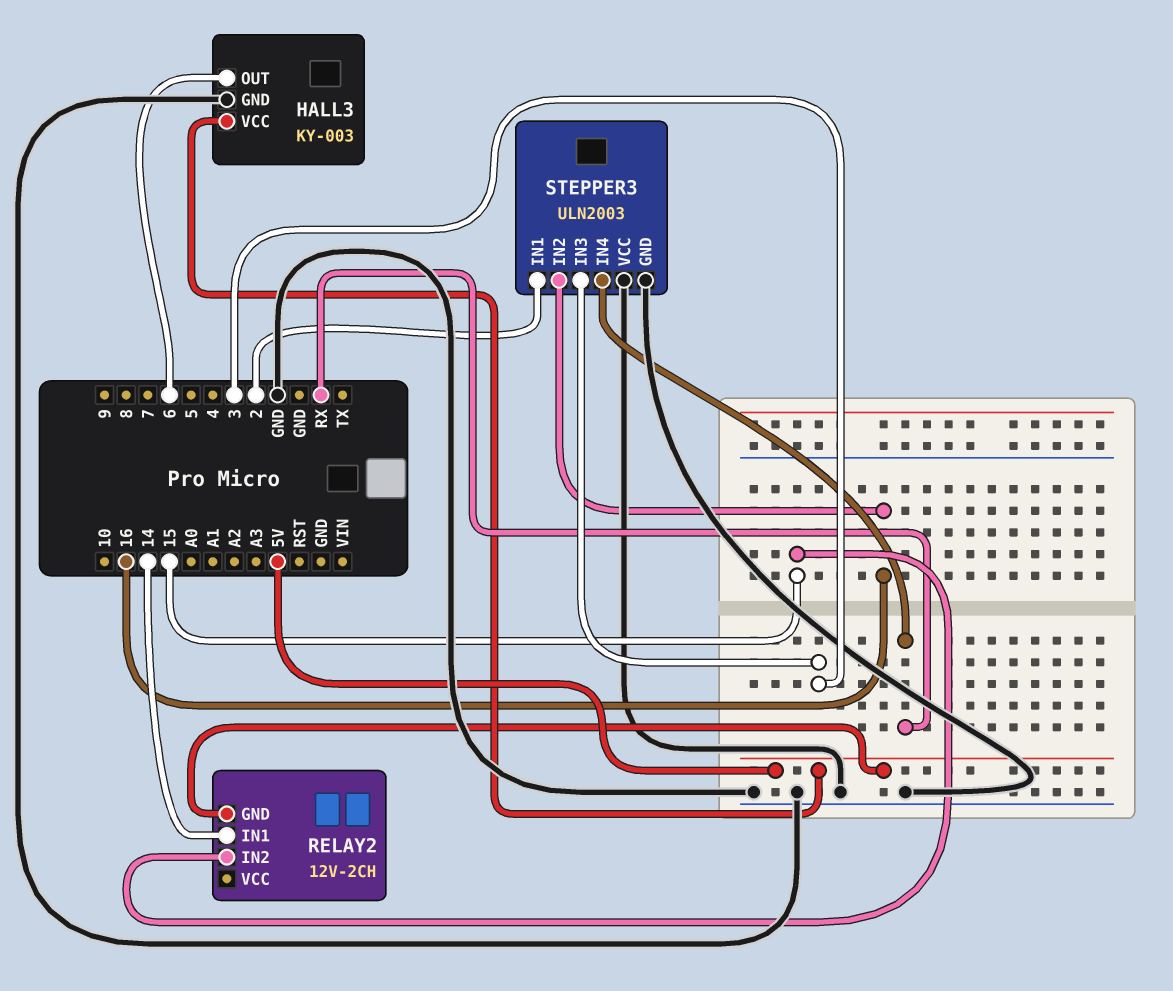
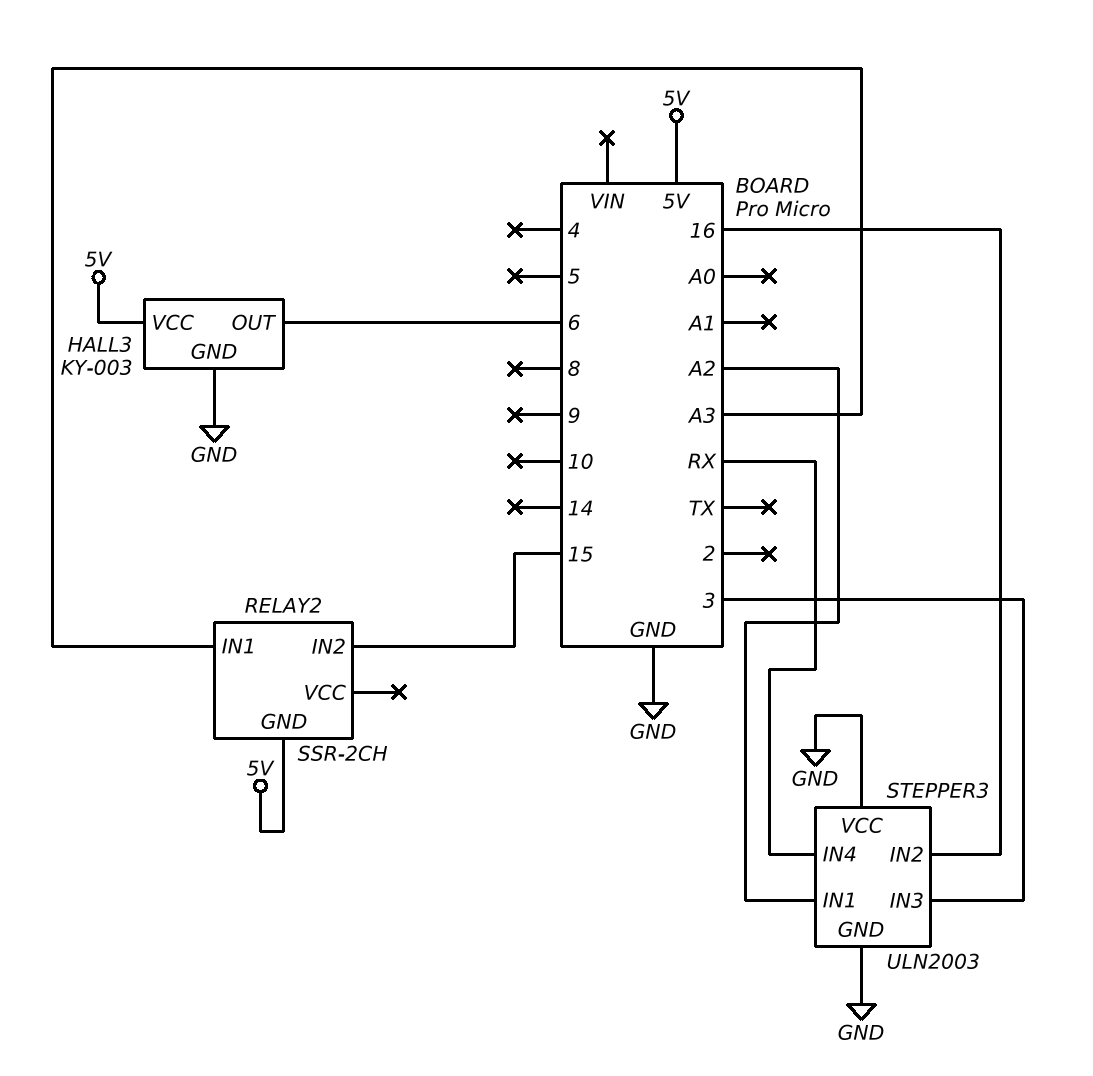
RELAY2: 12V-2CH -> SSR-2CH
RELAY2 pin IN1: 14 -> A3
STEPPER3 pin IN1: 2 -> A2

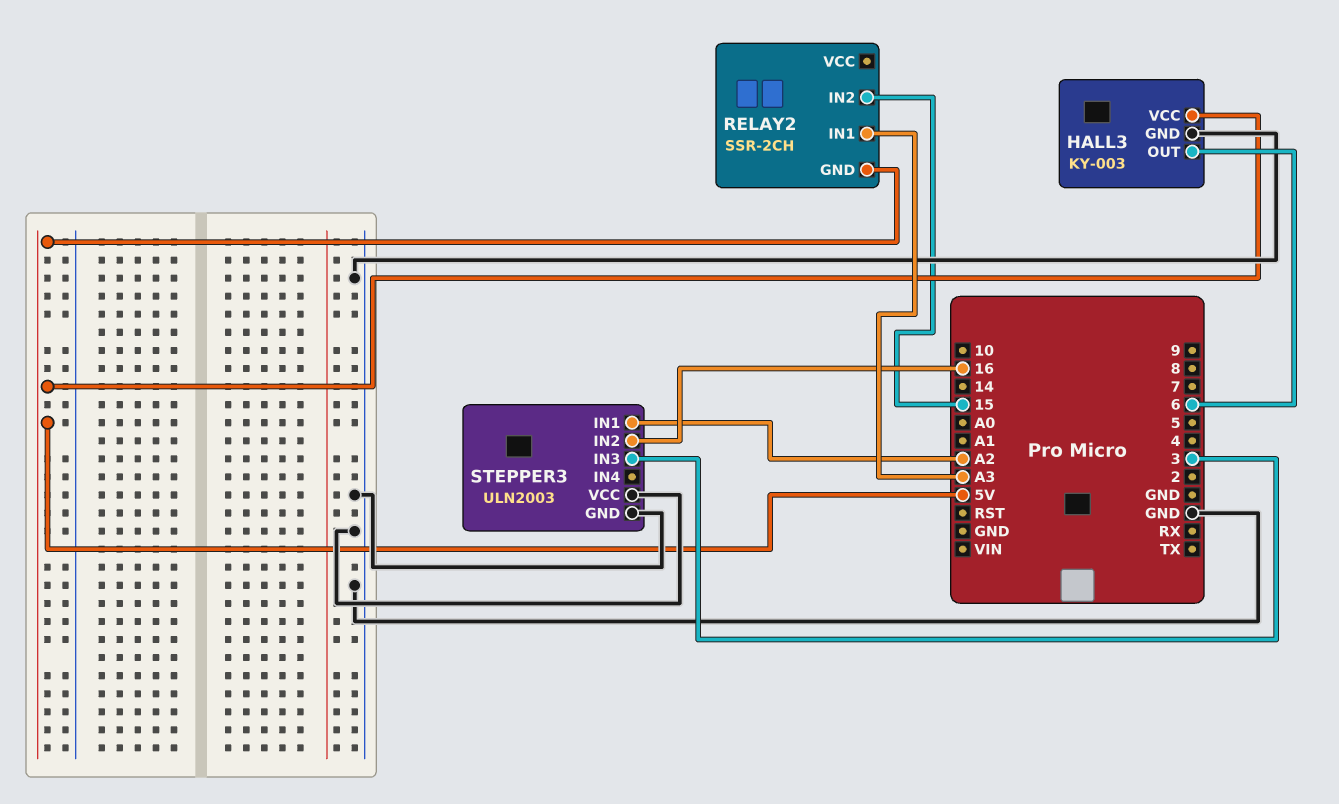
STEPPER3 pin IN4: RX -> none

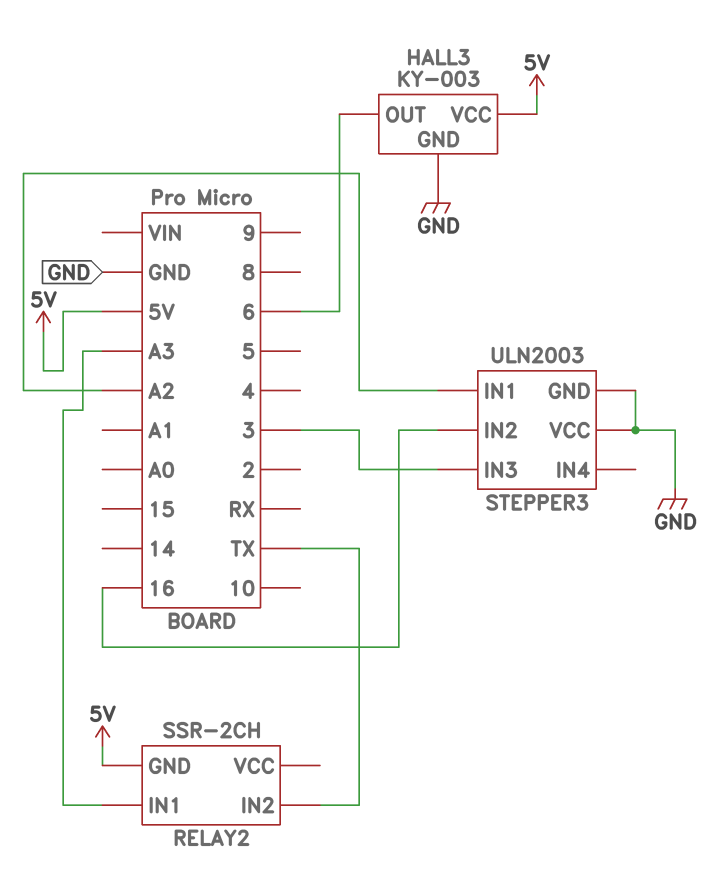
RELAY2 pin IN2: 15 -> TX

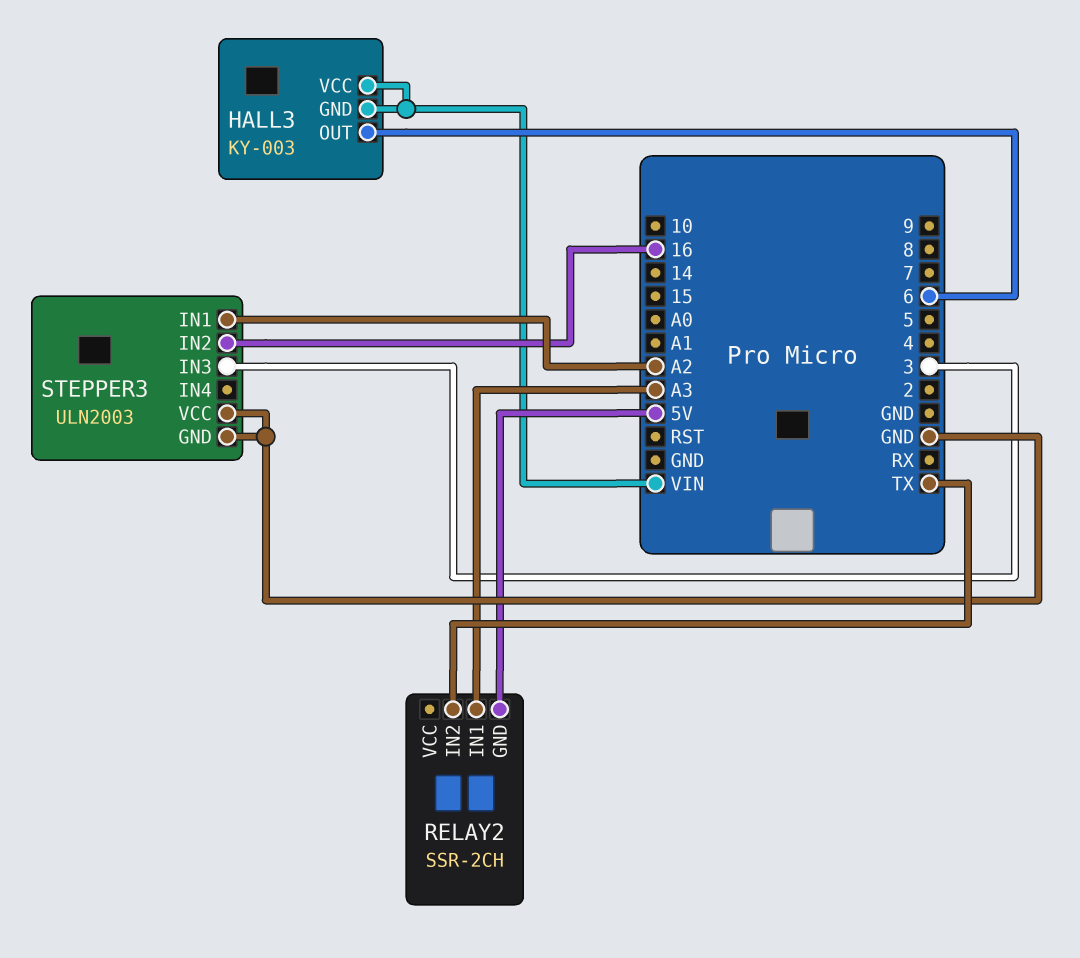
HALL3 pin GND: GND -> VIN
HALL3 pin VCC: 5V -> VIN

